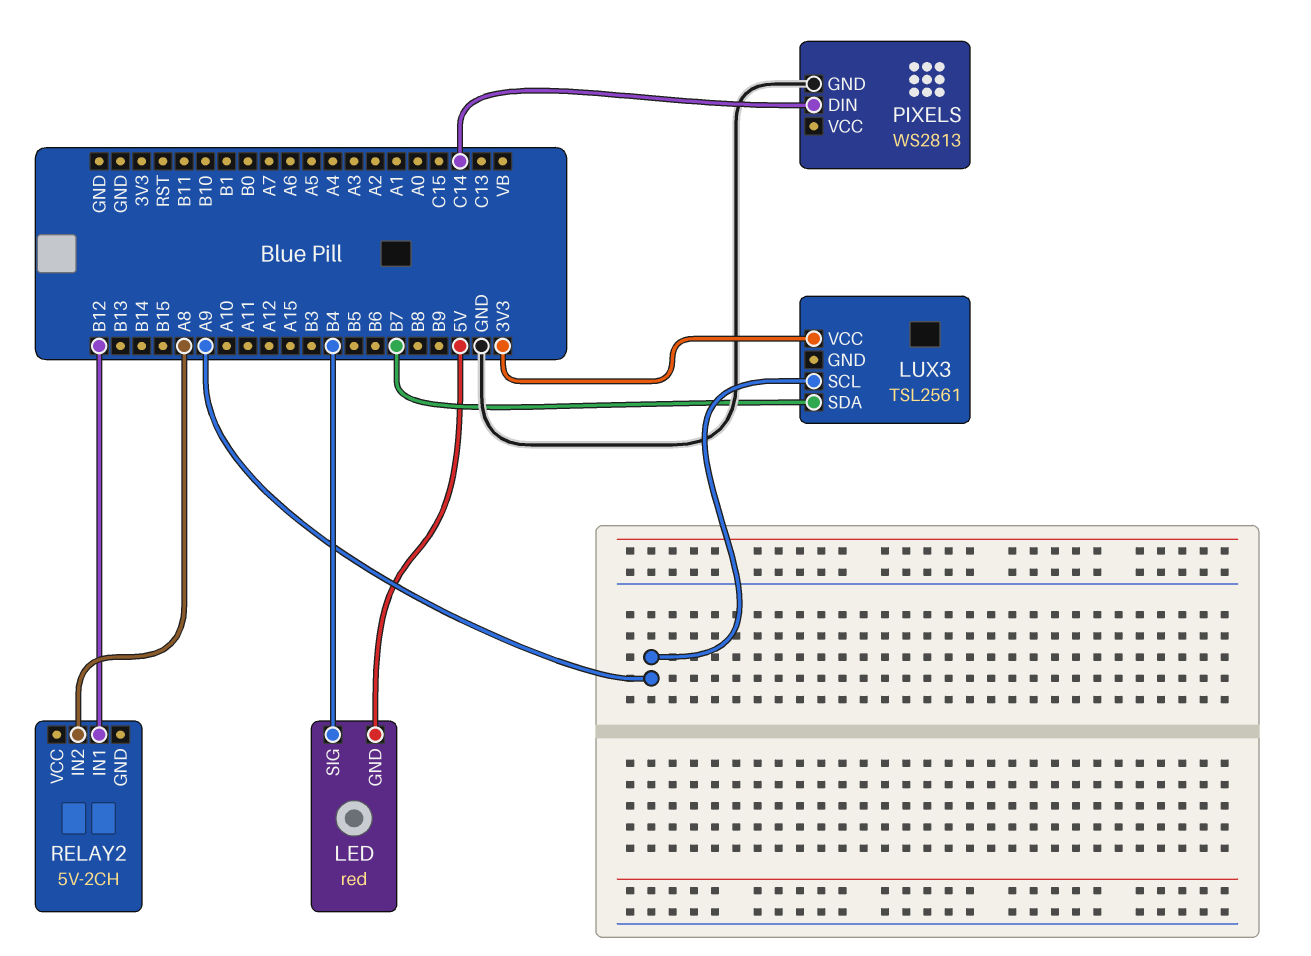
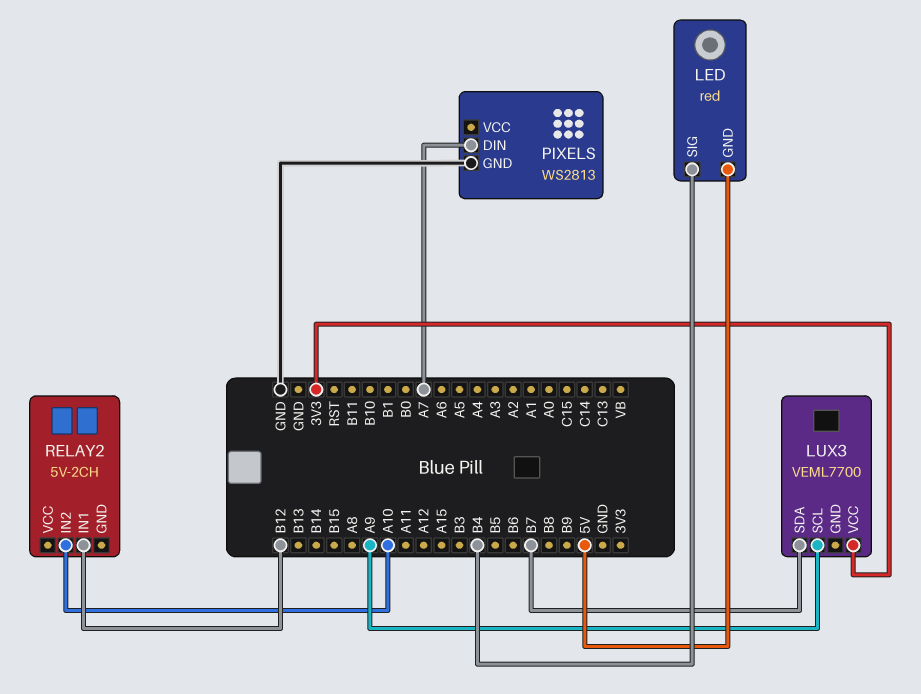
LUX3: TSL2561 -> VEML7700
PIXELS pin DIN: C14 -> A7
RELAY2 pin IN2: A8 -> A10

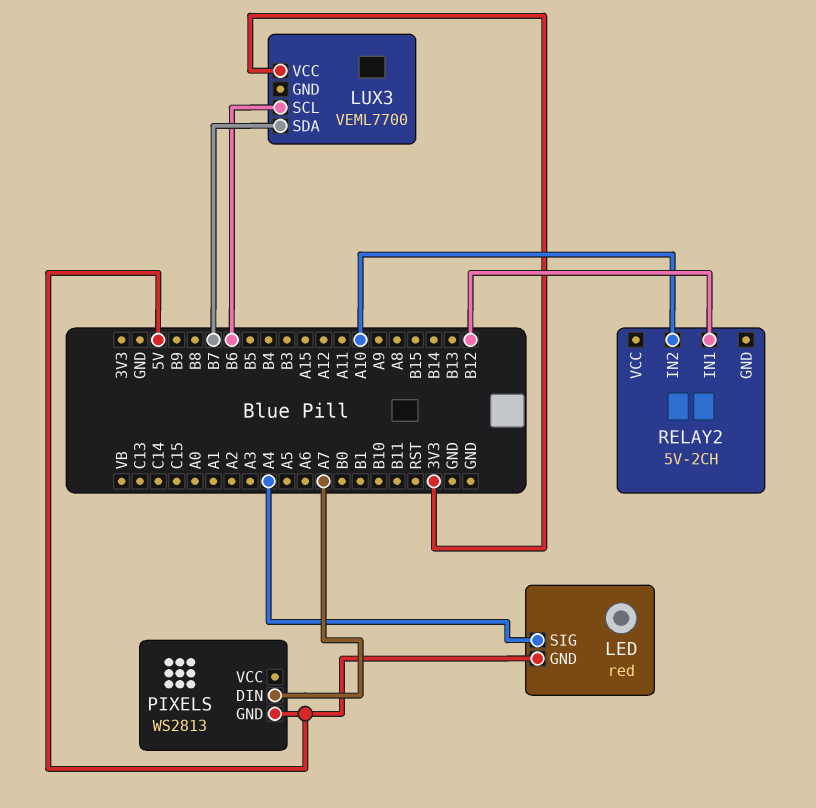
LED pin SIG: B4 -> A4
LUX3 pin SCL: A9 -> B6
PIXELS pin GND: GND -> 5V

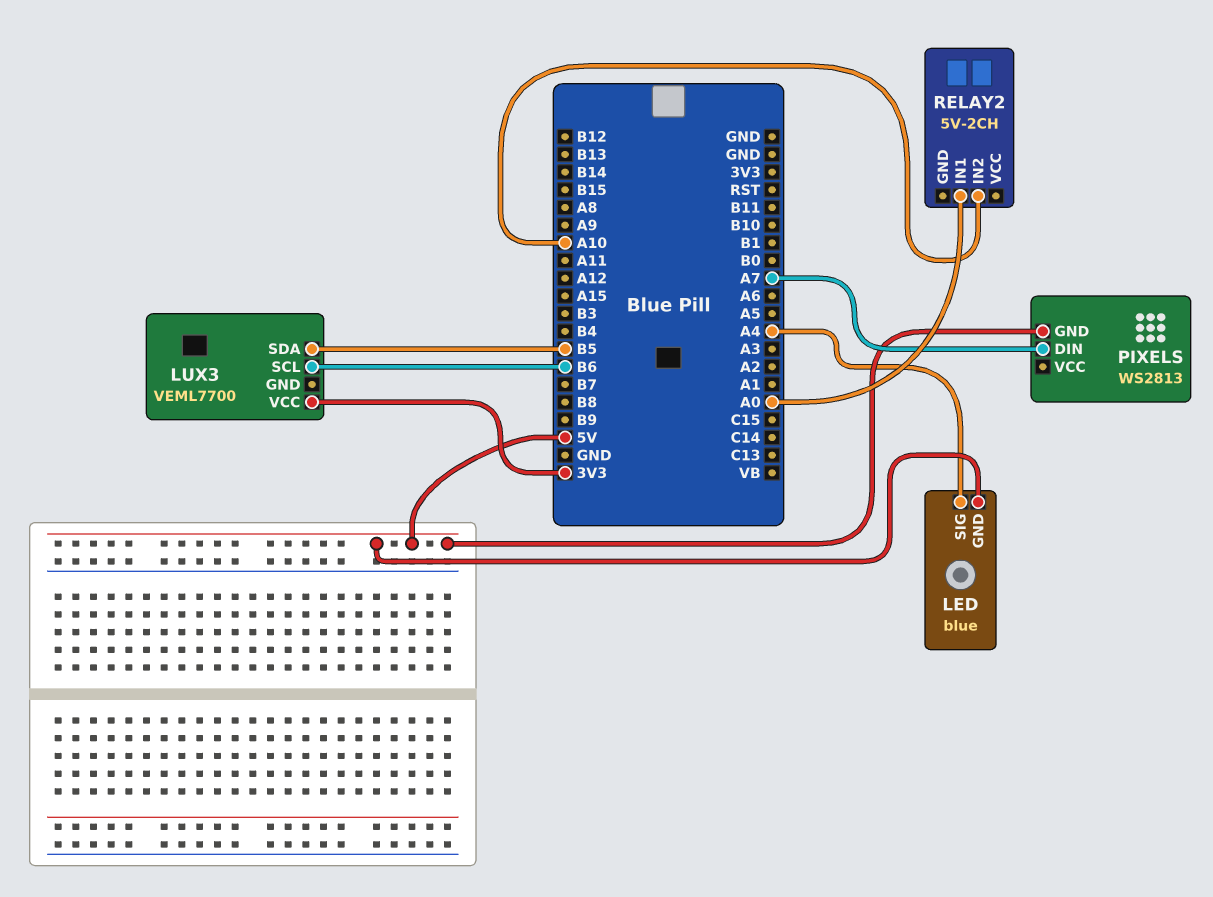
LED: red -> blue
LUX3 pin SDA: B7 -> B5
RELAY2 pin IN1: B12 -> A0

